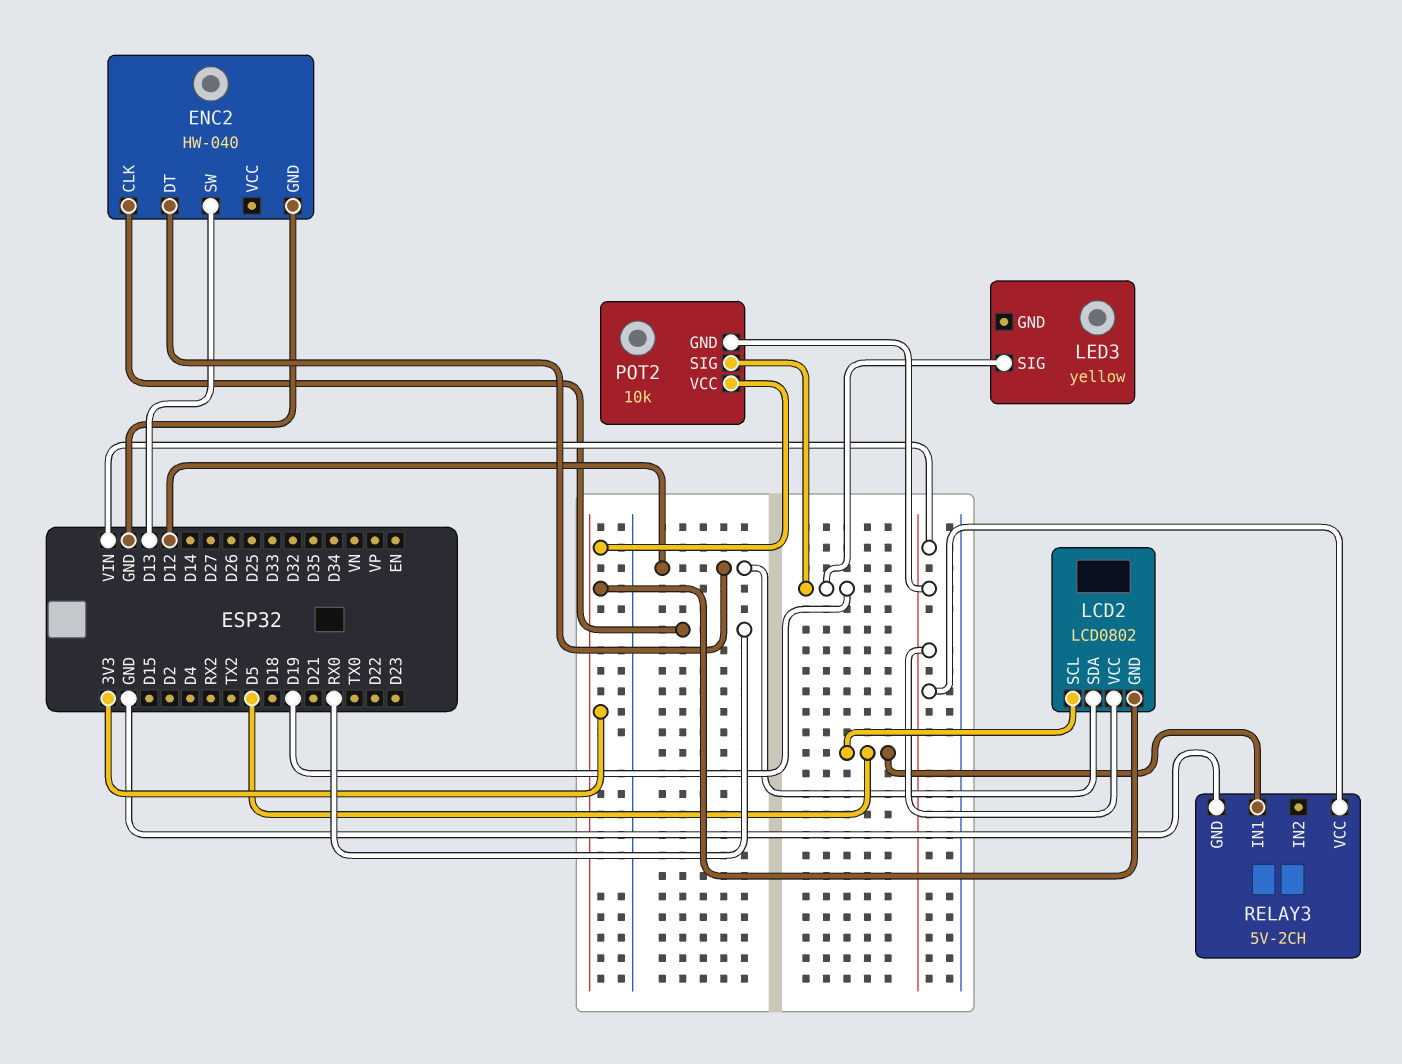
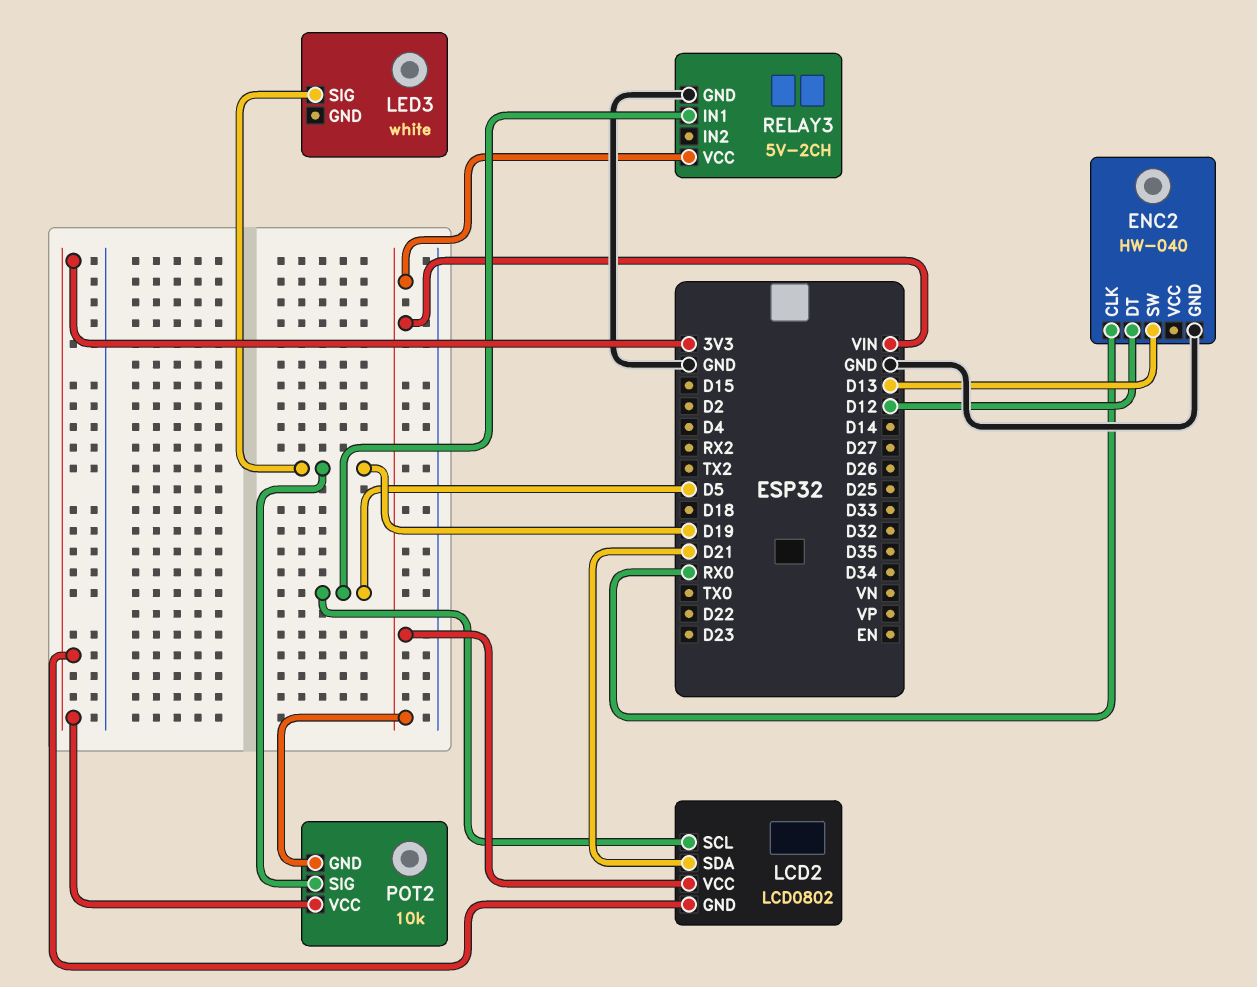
LCD2 pin SDA: D12 -> D21
LED3: yellow -> white

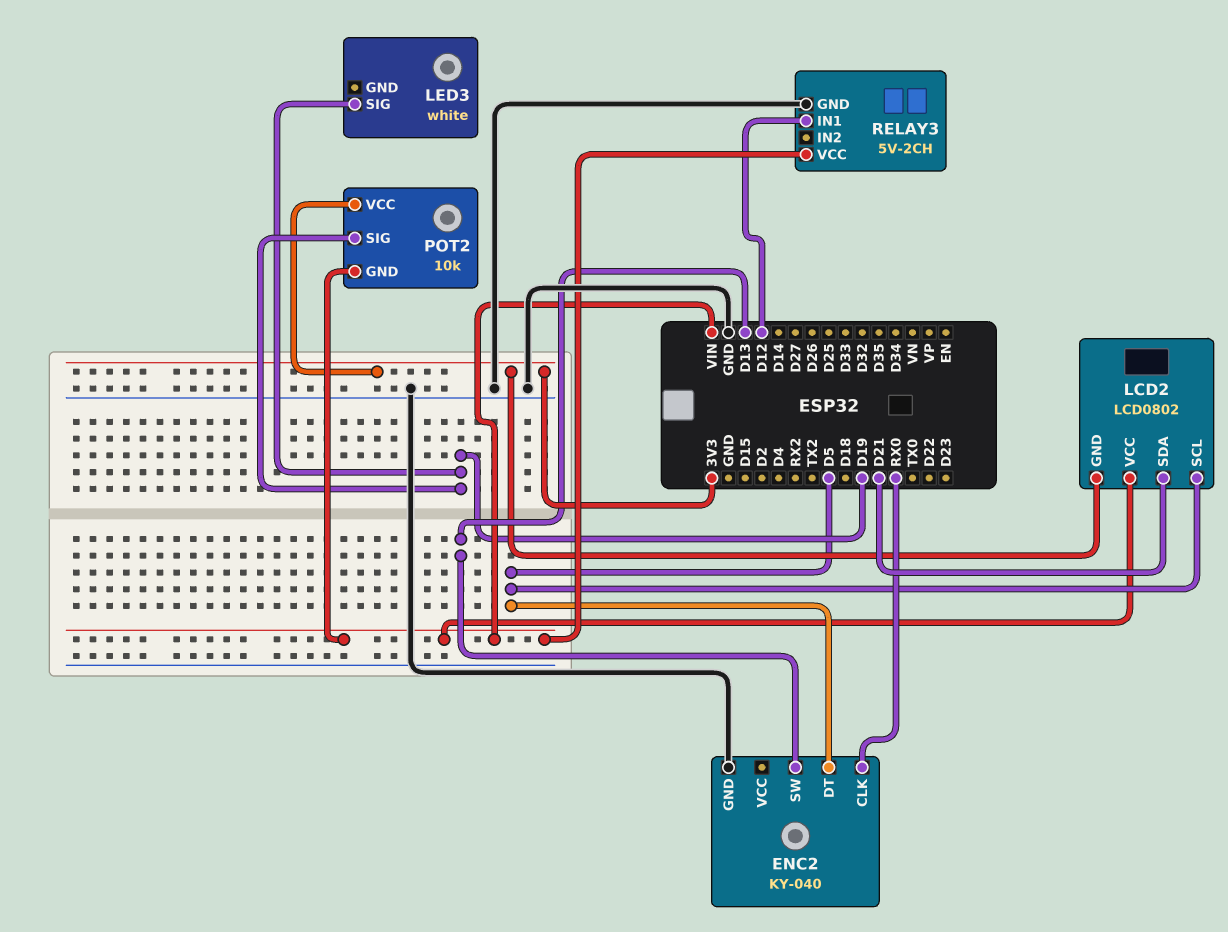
ENC2: HW-040 -> KY-040
ENC2 pin DT: D12 -> D5
RELAY3 pin IN1: D5 -> D12

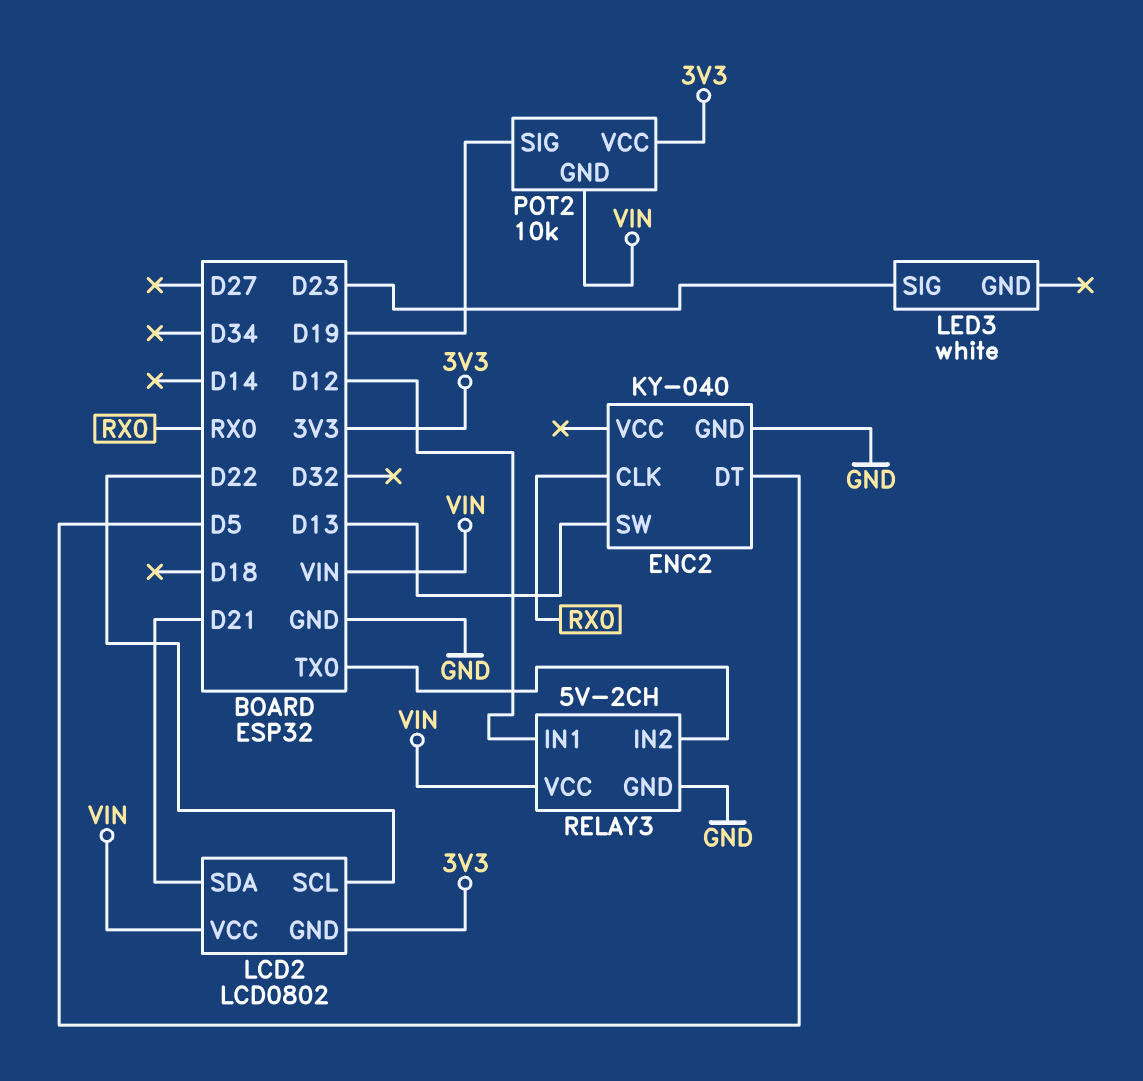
LCD2 pin SCL: D5 -> D22
LED3 pin SIG: D19 -> D23
RELAY3 pin IN2: none -> TX0

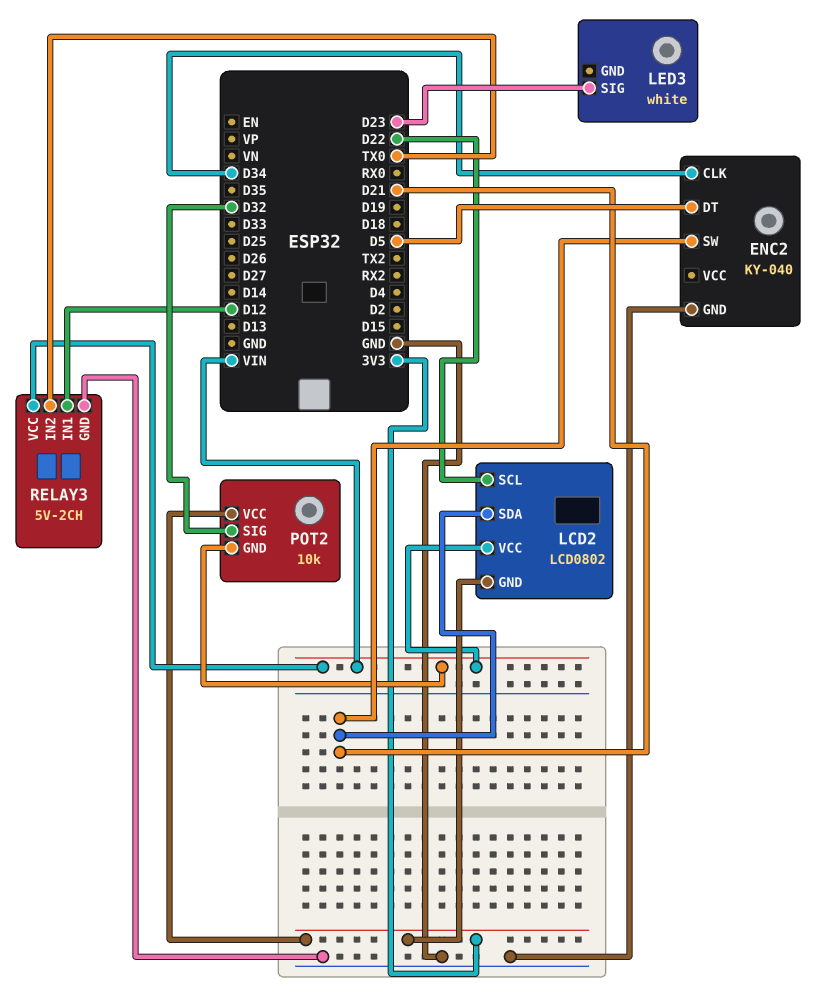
ENC2 pin CLK: RX0 -> D34
ENC2 pin SW: D13 -> D21
POT2 pin SIG: D19 -> D32

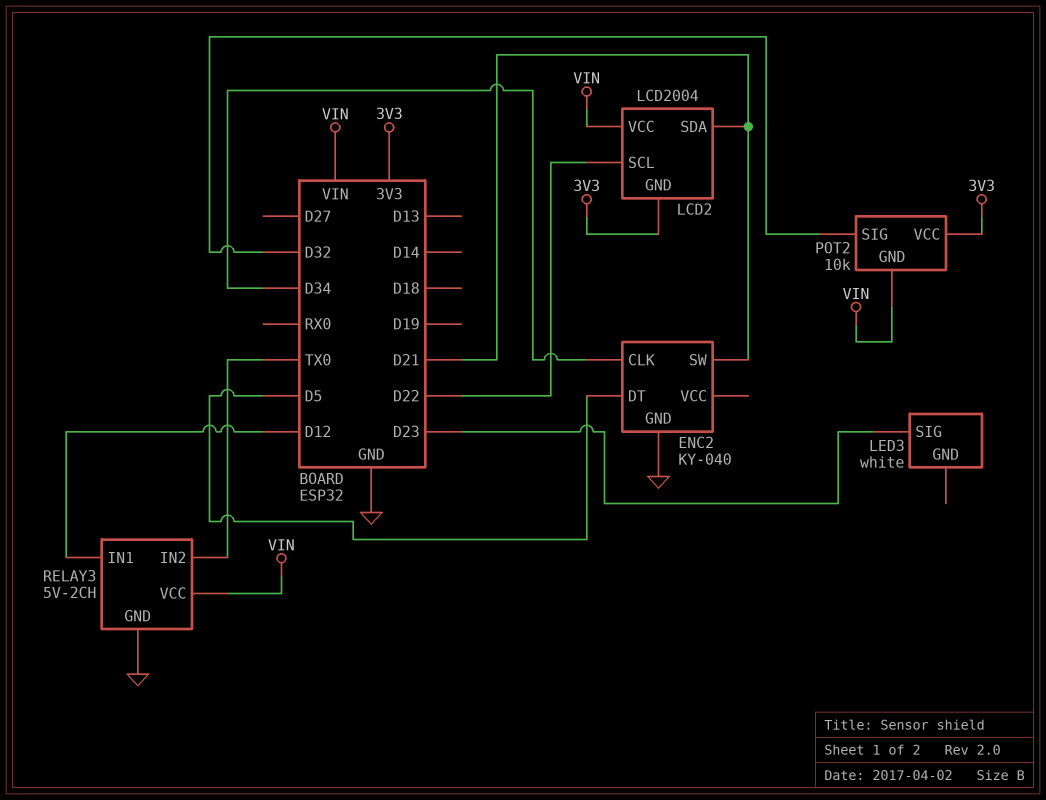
LCD2: LCD0802 -> LCD2004

